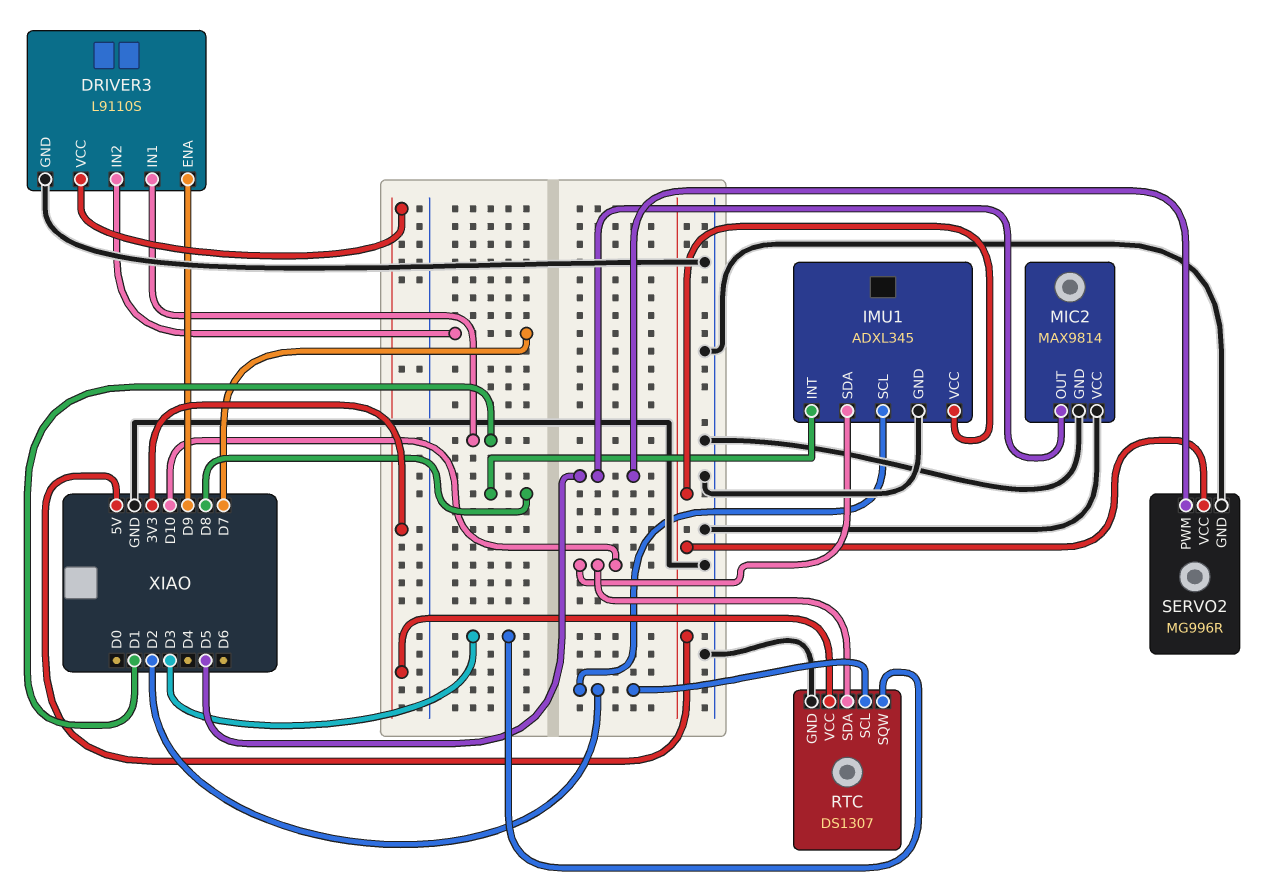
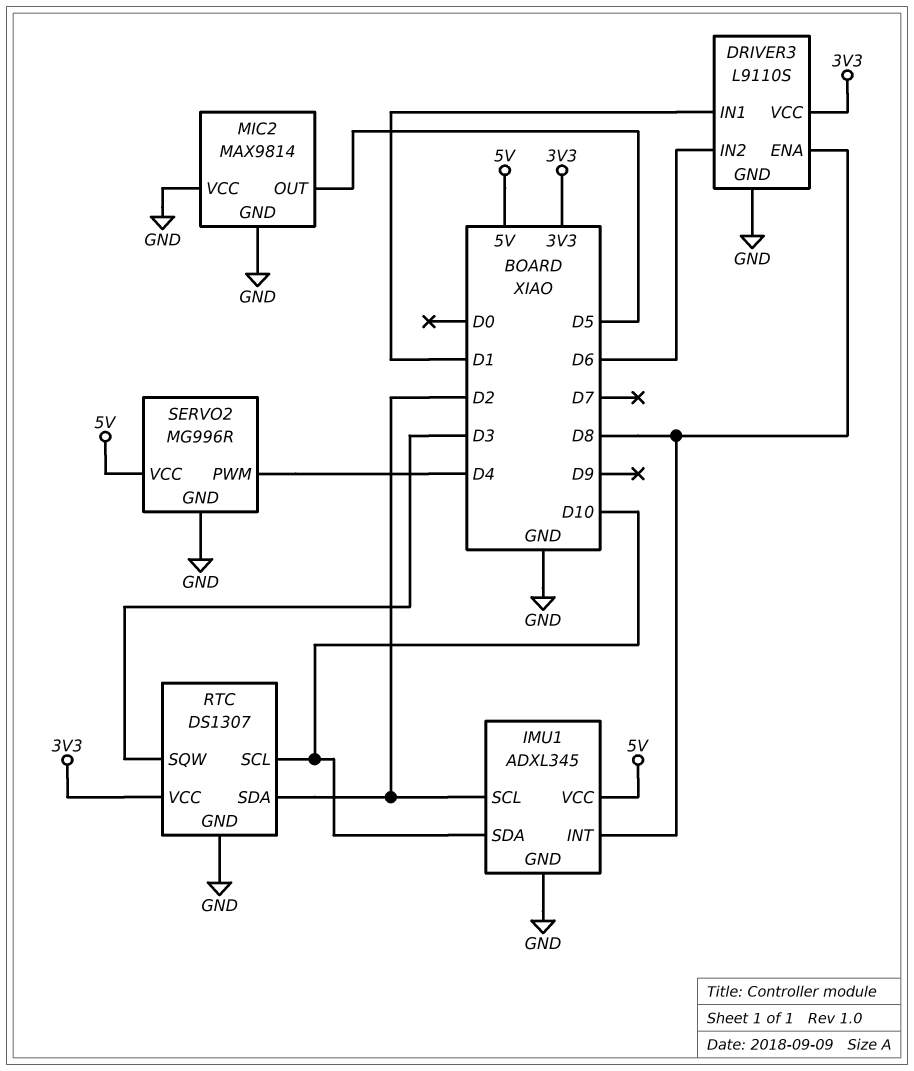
DRIVER3 pin ENA: D9 -> D8
DRIVER3 pin IN2: D7 -> D6
RTC pin SCL: D2 -> D10
RTC pin SDA: D10 -> D2
SERVO2 pin PWM: D5 -> D4

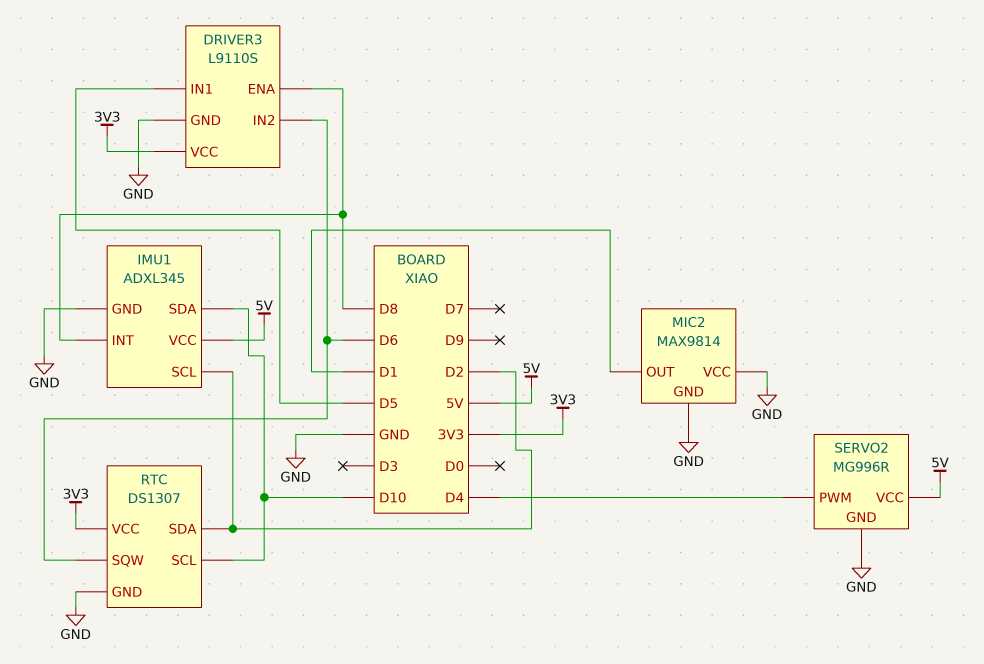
DRIVER3 pin IN1: D1 -> D5
MIC2 pin OUT: D5 -> D1
RTC pin SQW: D3 -> D6

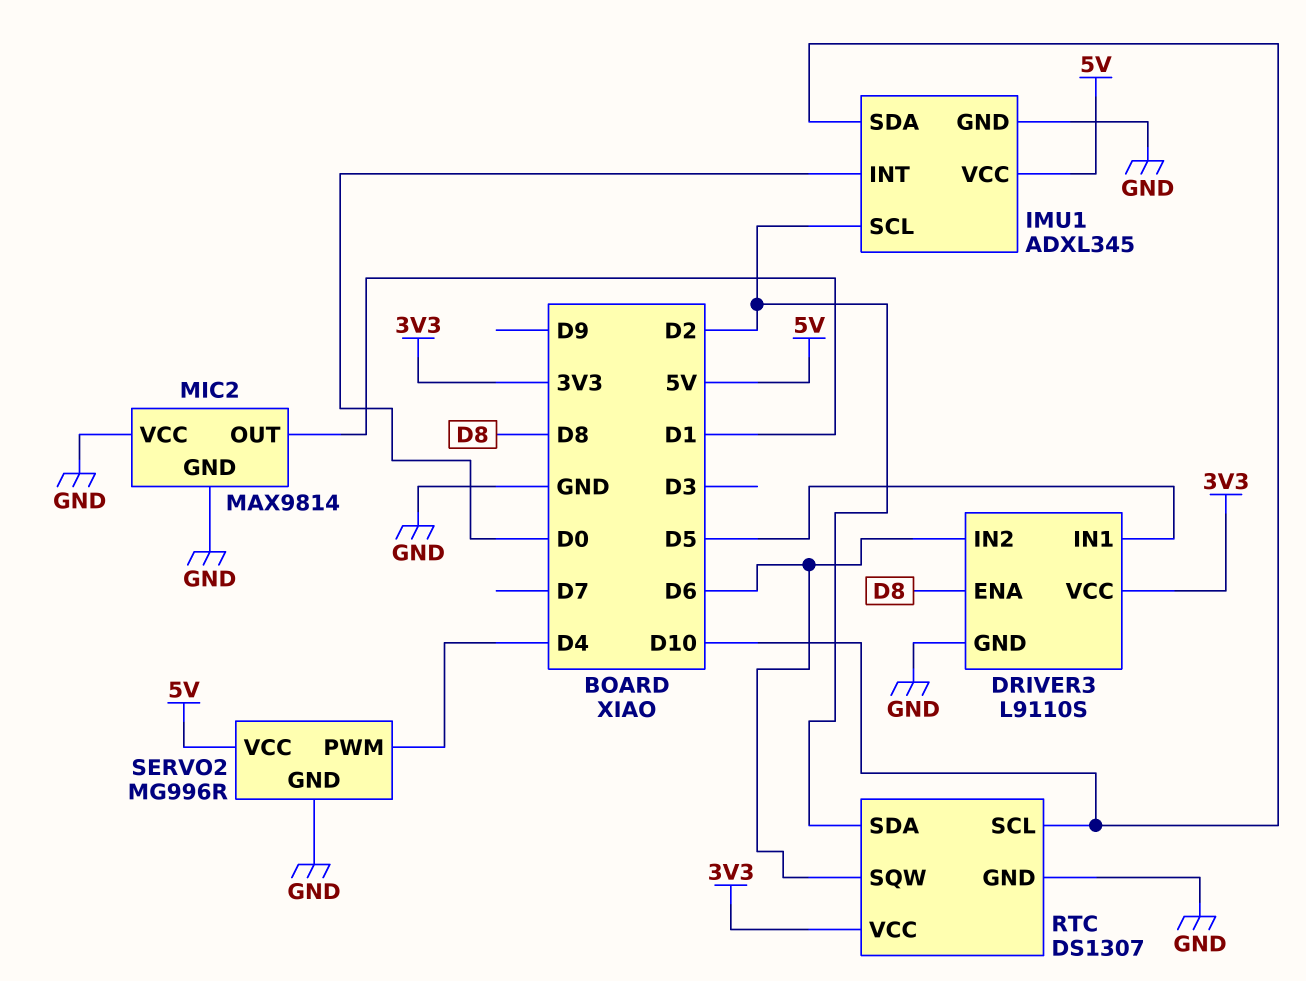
IMU1 pin INT: D8 -> D0

